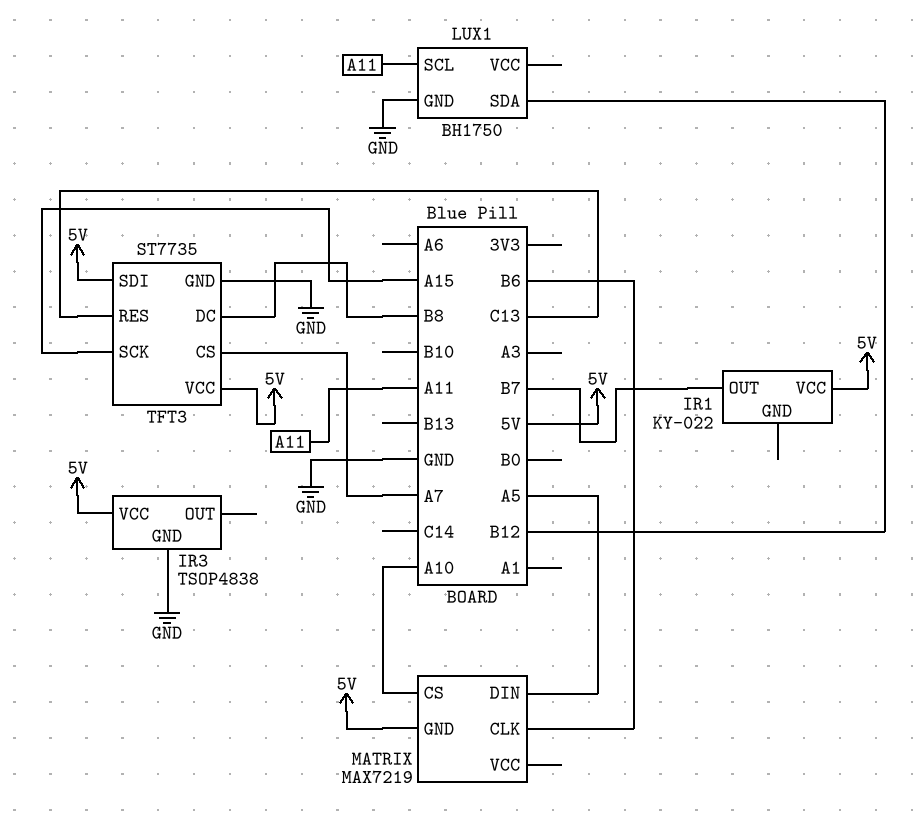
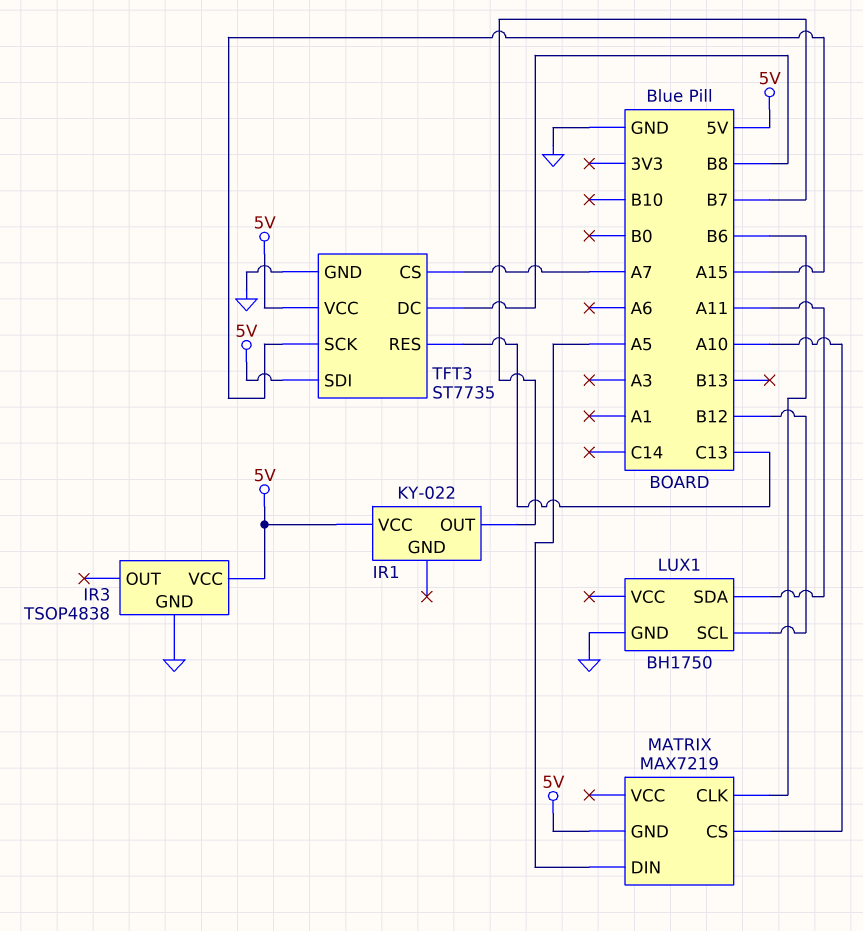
LUX1 pin SCL: A11 -> B12
LUX1 pin SDA: B12 -> A11

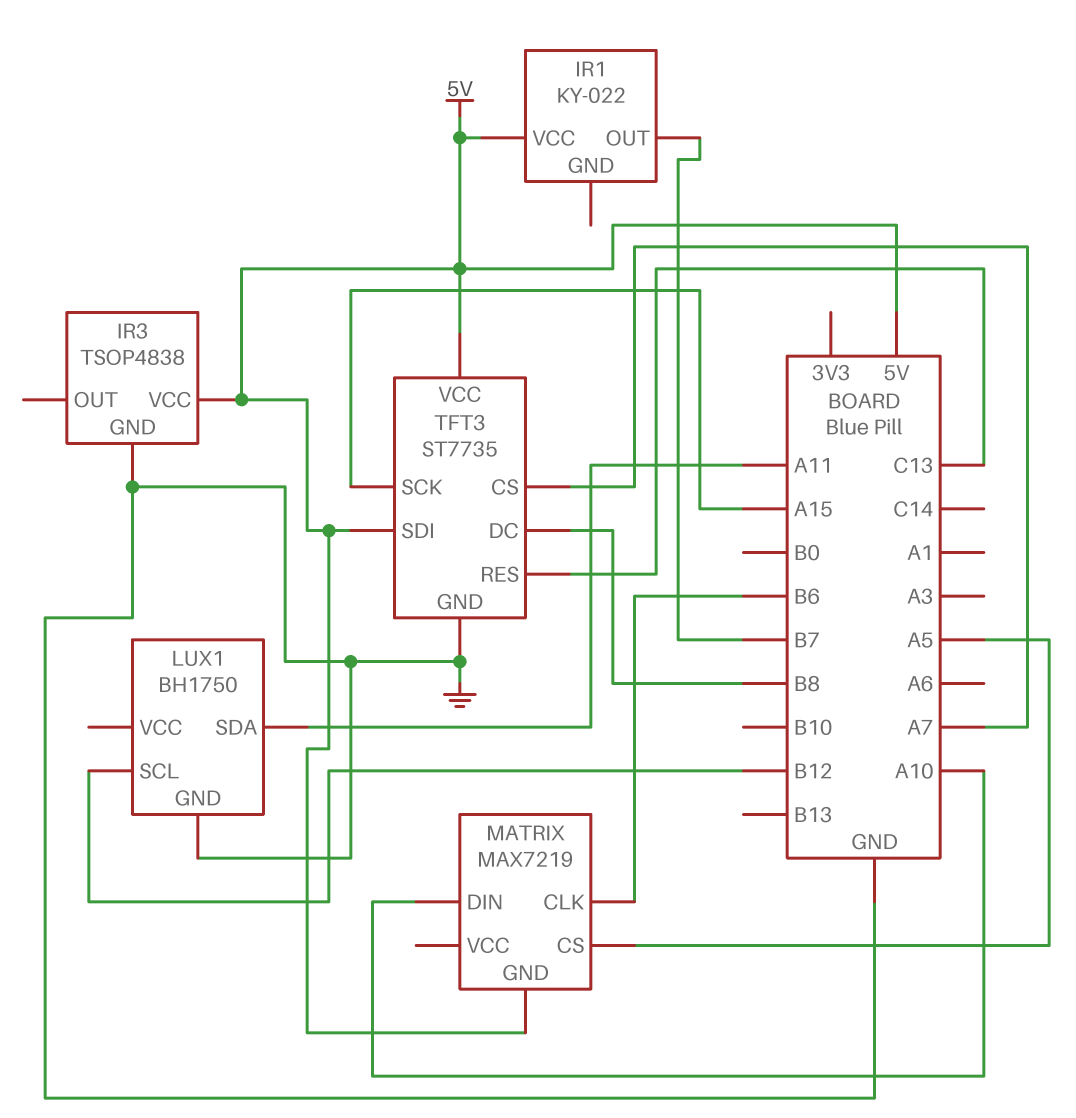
MATRIX pin CS: A10 -> A5
MATRIX pin DIN: A5 -> A10

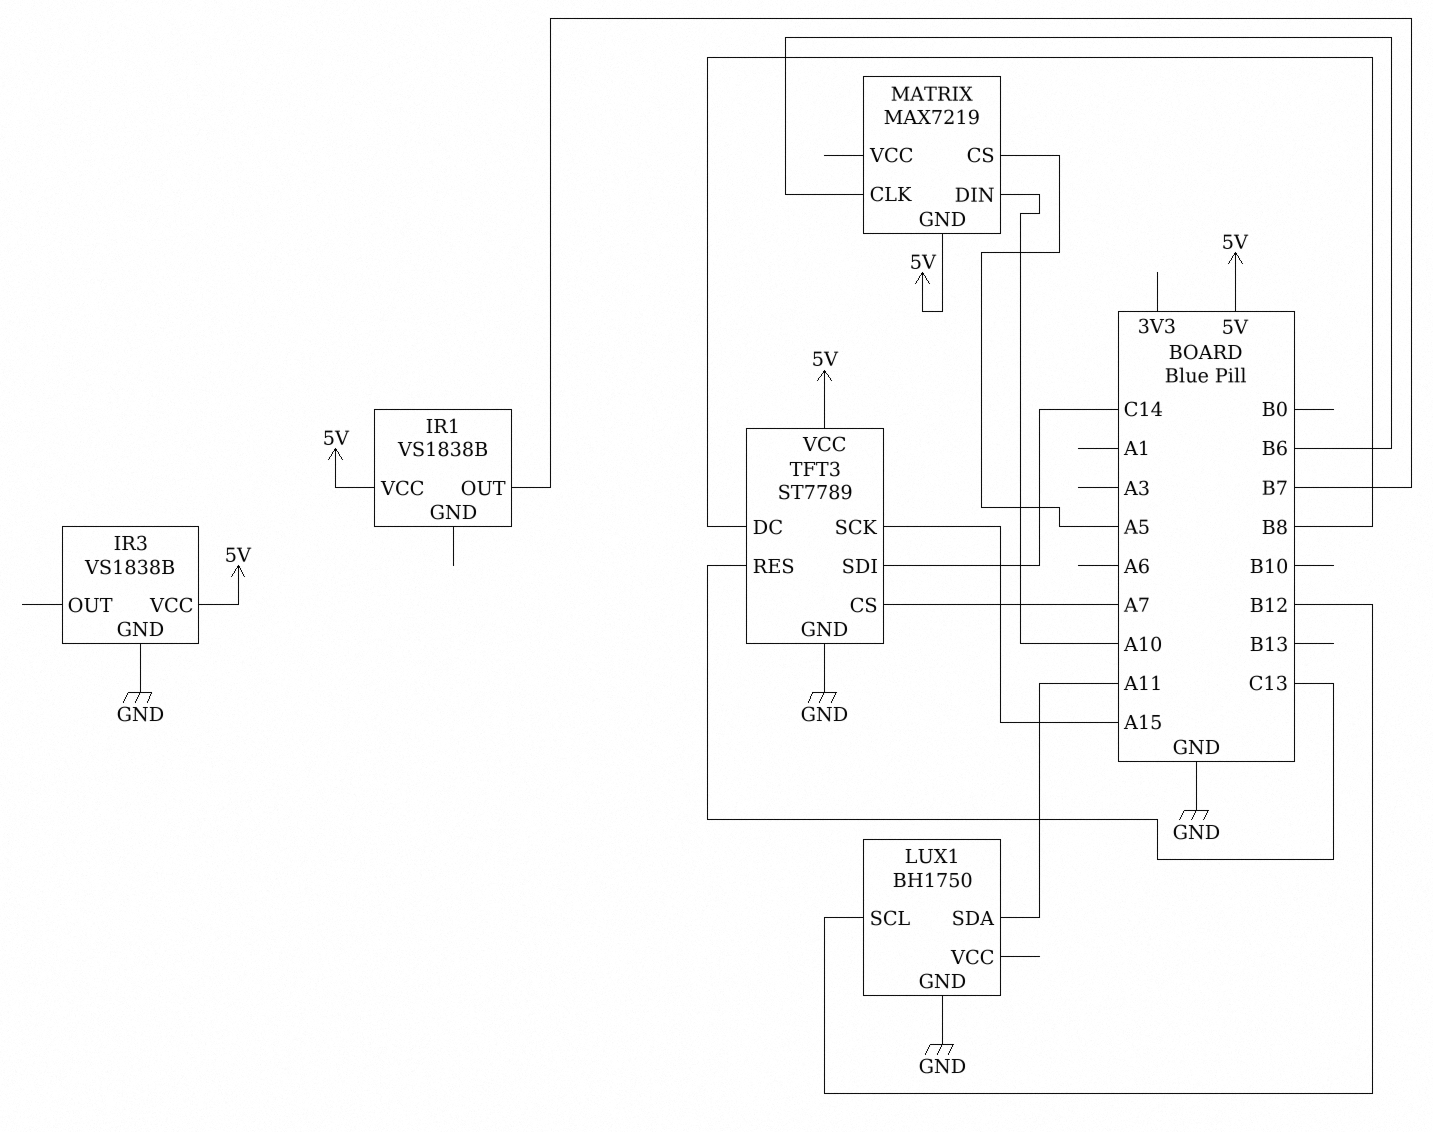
IR1: KY-022 -> VS1838B
IR3: TSOP4838 -> VS1838B
TFT3: ST7735 -> ST7789
TFT3 pin SDI: 5V -> C14

